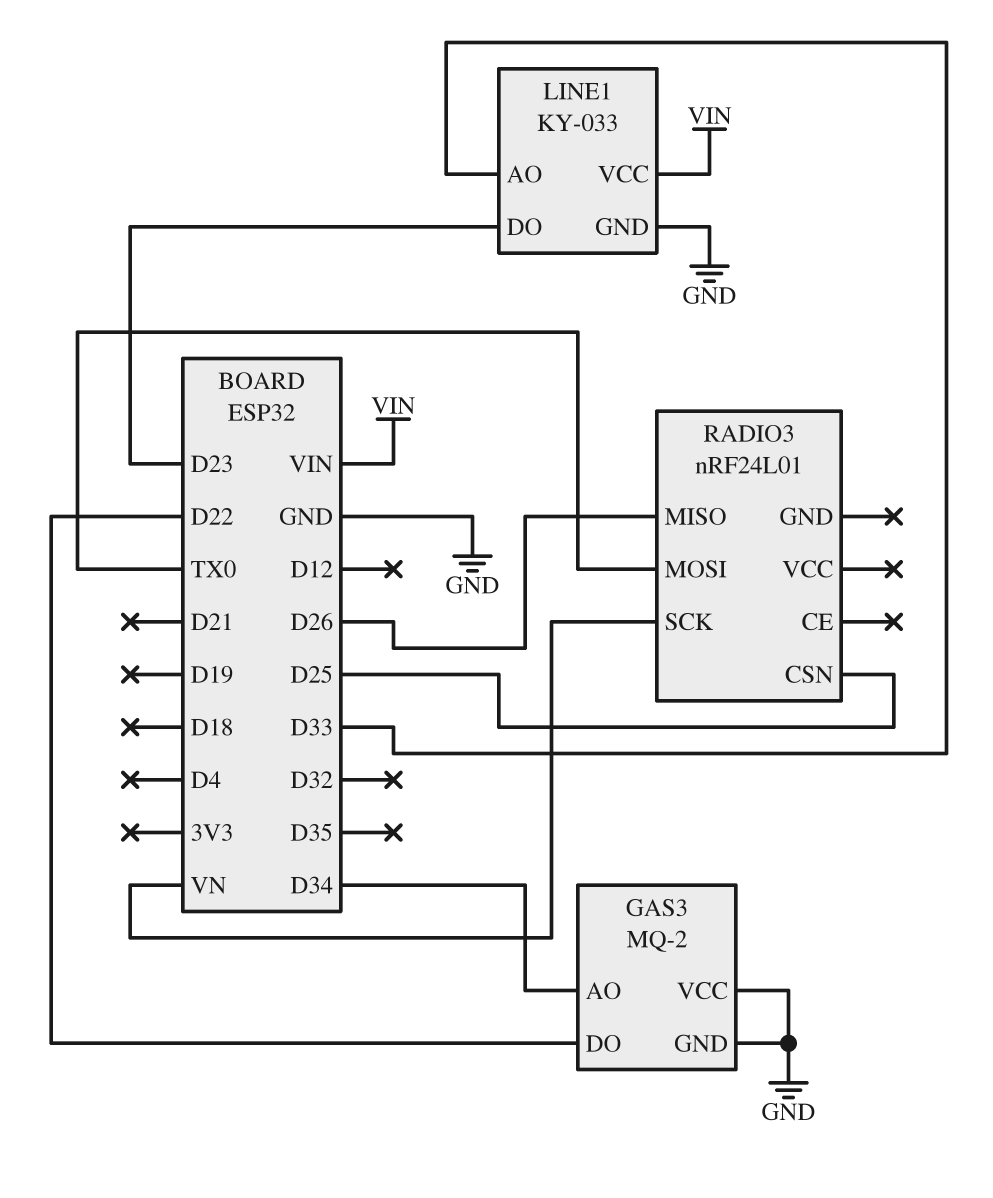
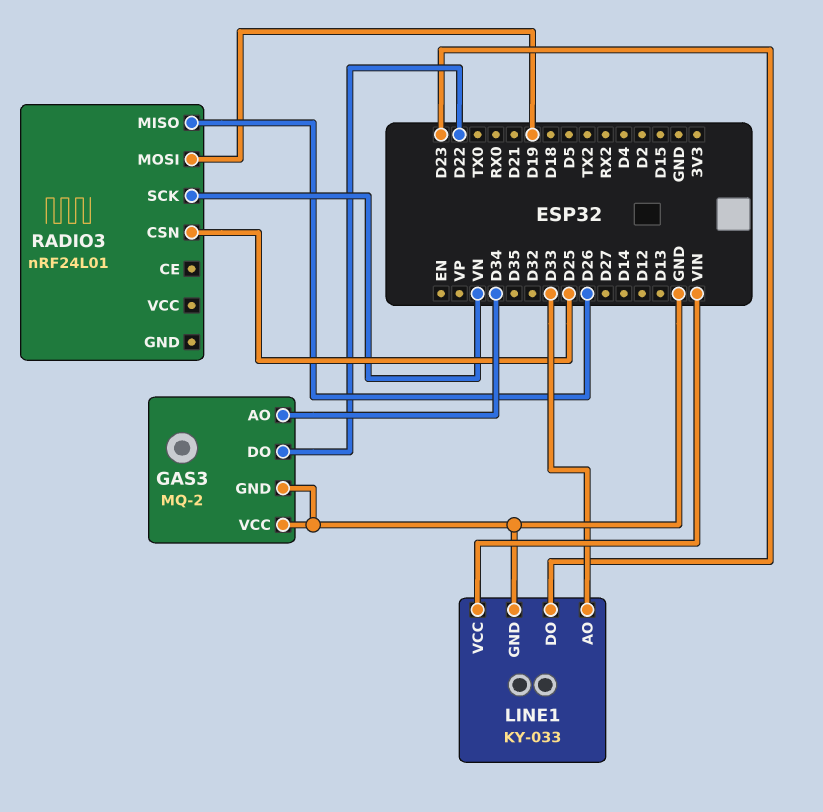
RADIO3 pin MOSI: TX0 -> D19

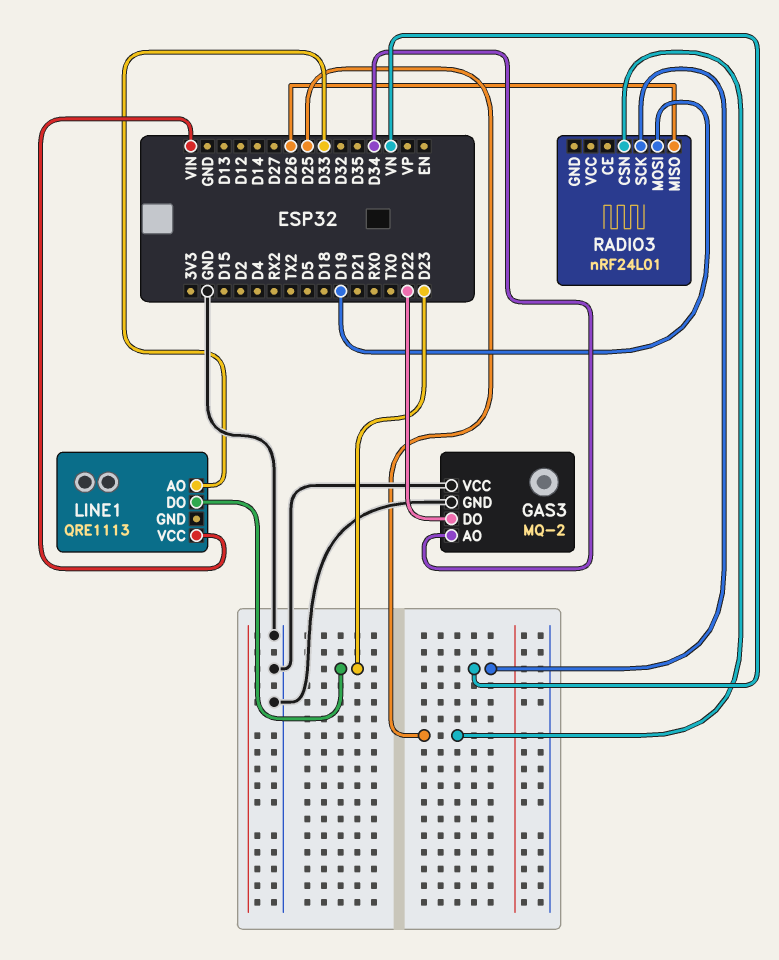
LINE1: KY-033 -> QRE1113
LINE1 pin GND: GND -> none

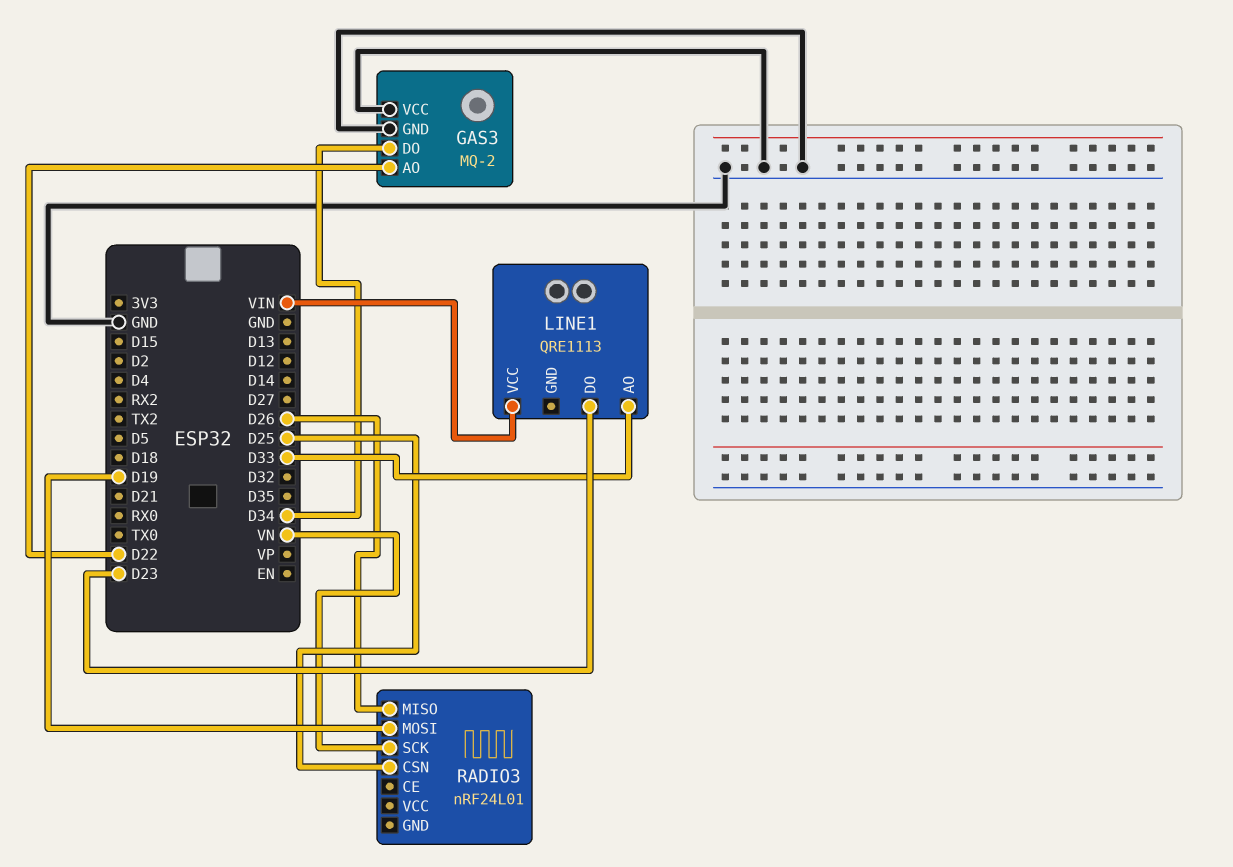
GAS3 pin AO: D34 -> D22
GAS3 pin DO: D22 -> D34

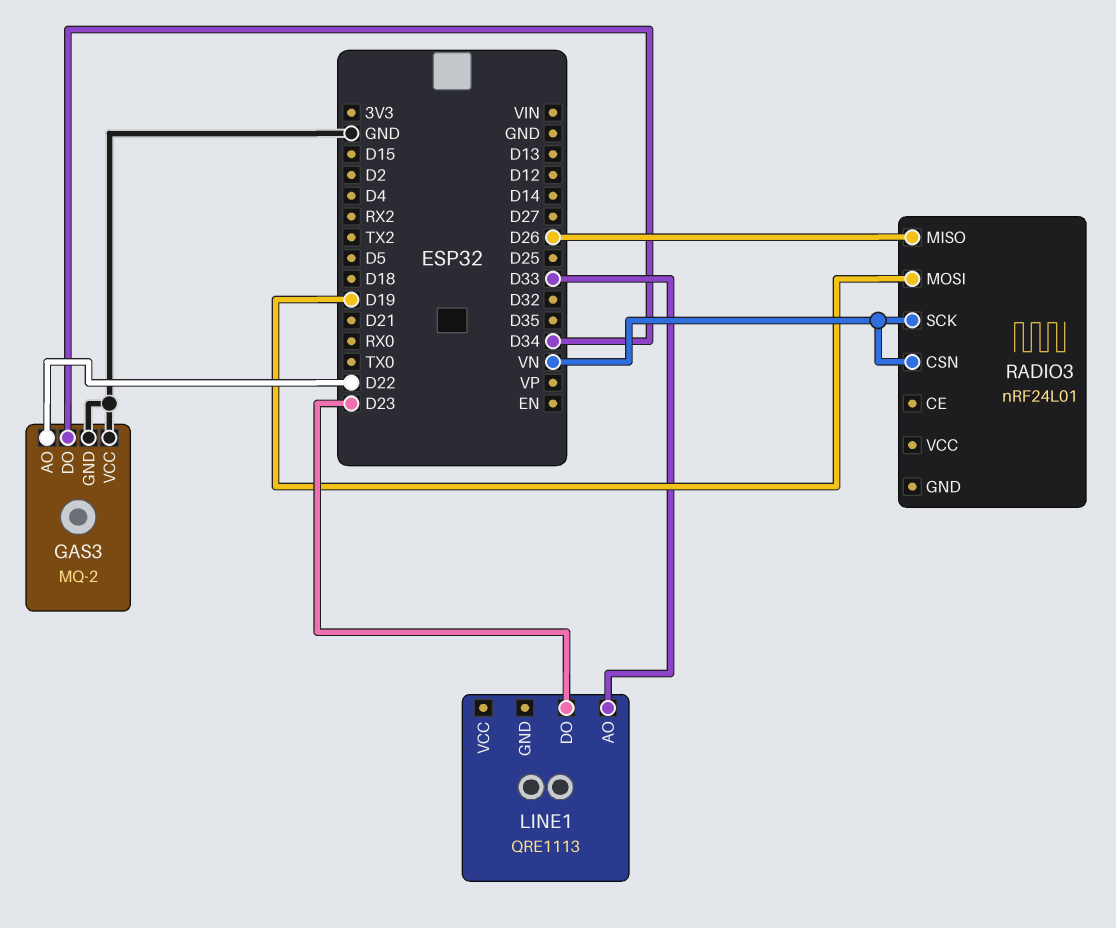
LINE1 pin VCC: VIN -> none
RADIO3 pin CSN: D25 -> VN

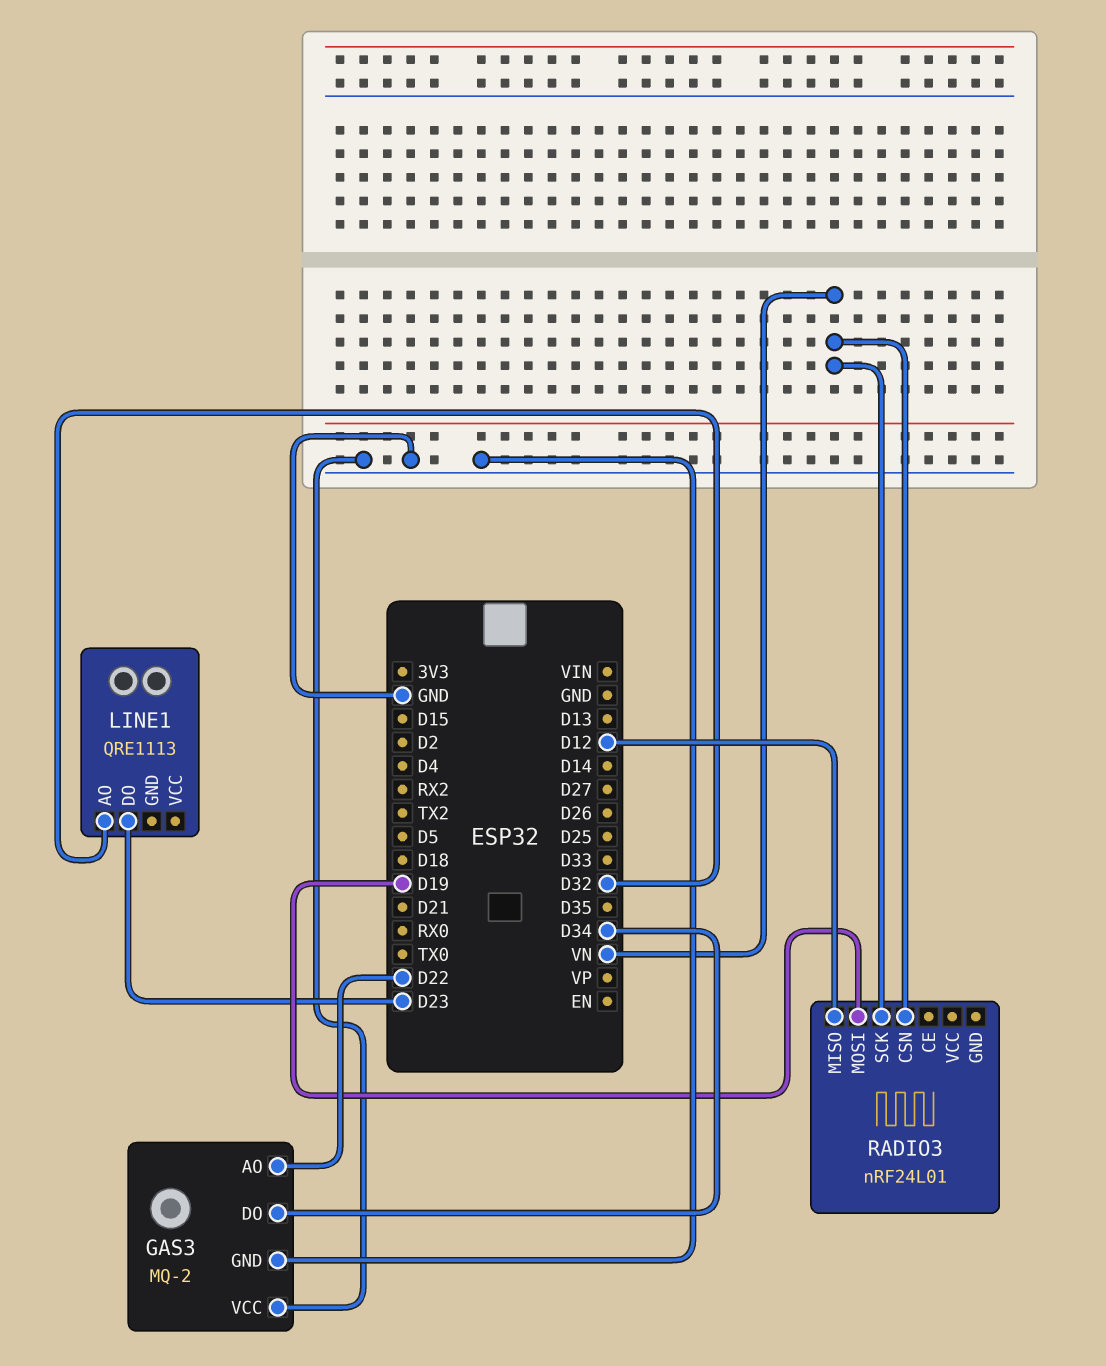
LINE1 pin AO: D33 -> D32
RADIO3 pin MISO: D26 -> D12

